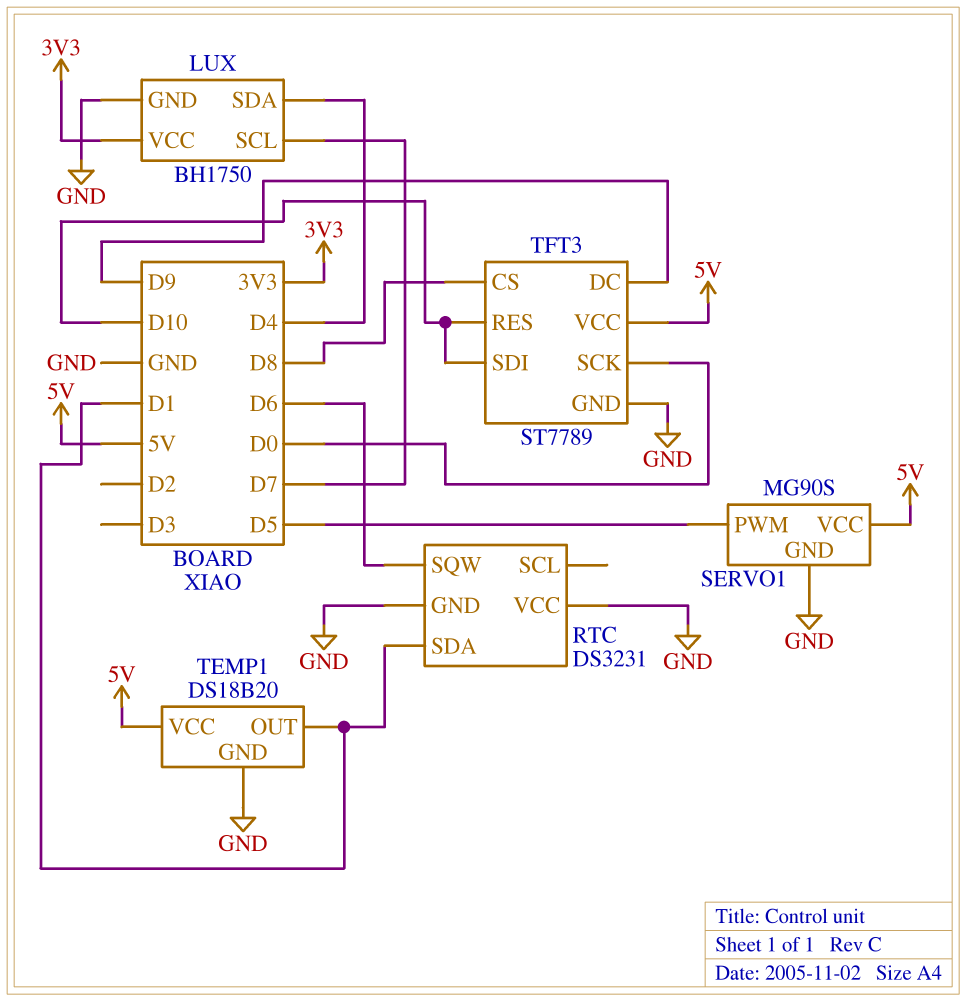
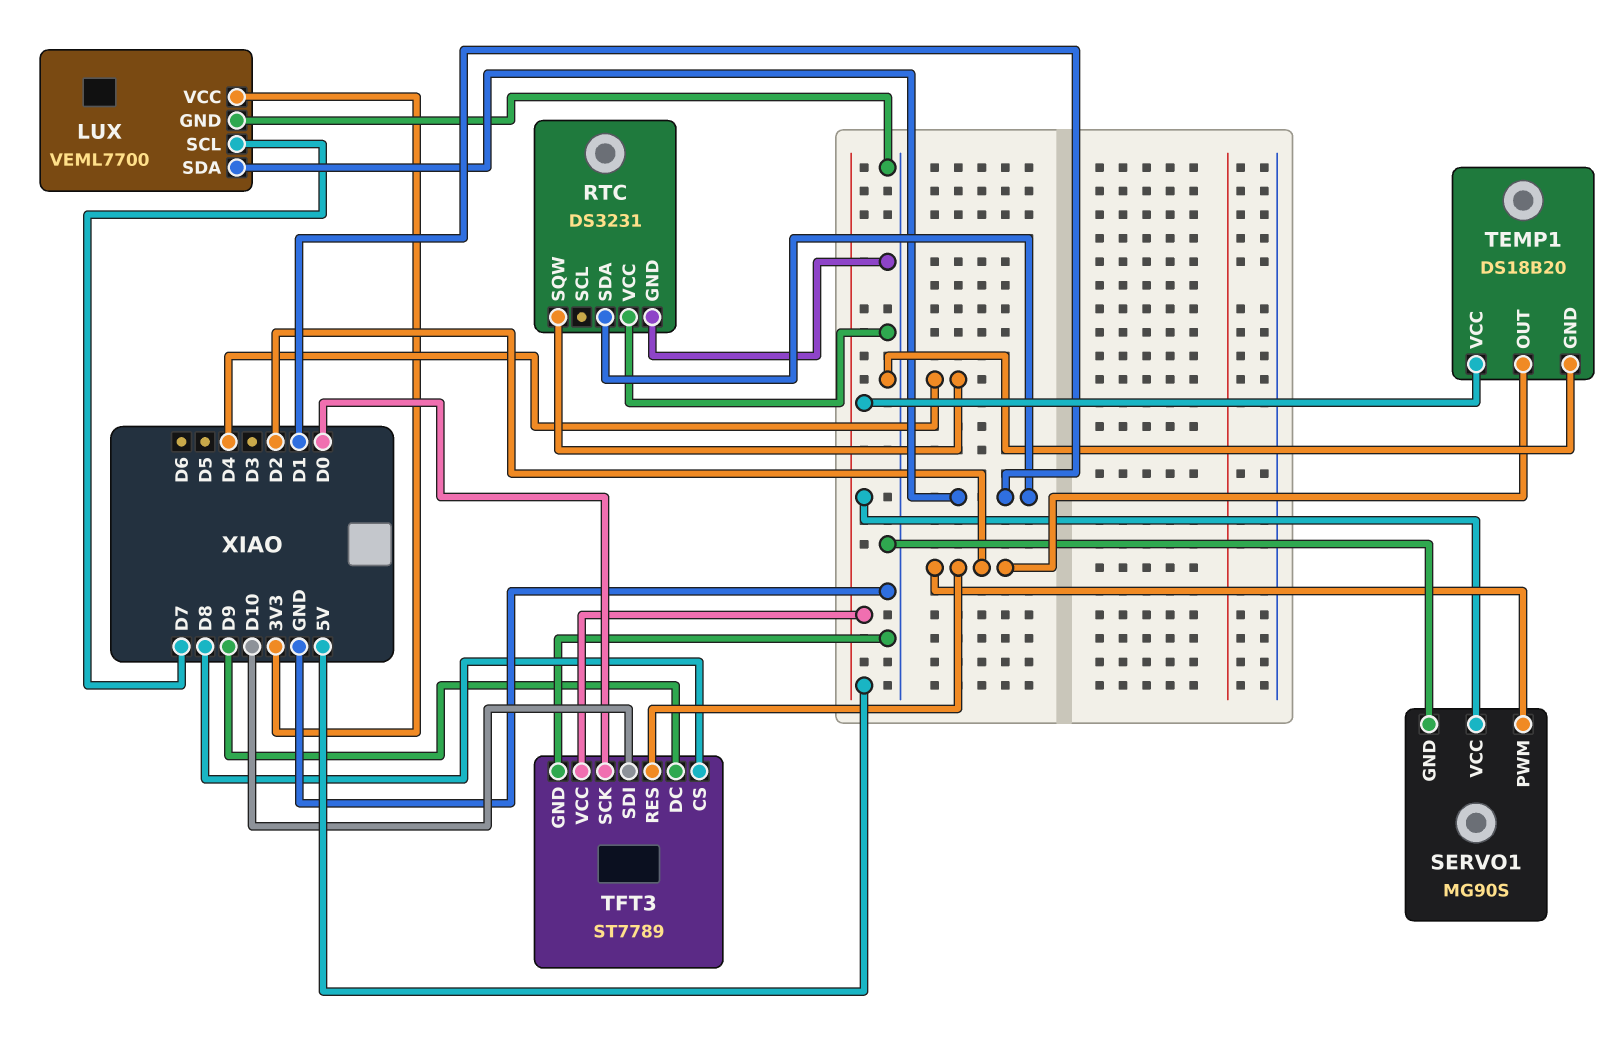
LUX: BH1750 -> VEML7700
LUX pin SDA: D4 -> D1
RTC pin SQW: D6 -> D4
SERVO1 pin PWM: D5 -> D2
TEMP1 pin OUT: D1 -> D2
TFT3 pin RES: D10 -> D2

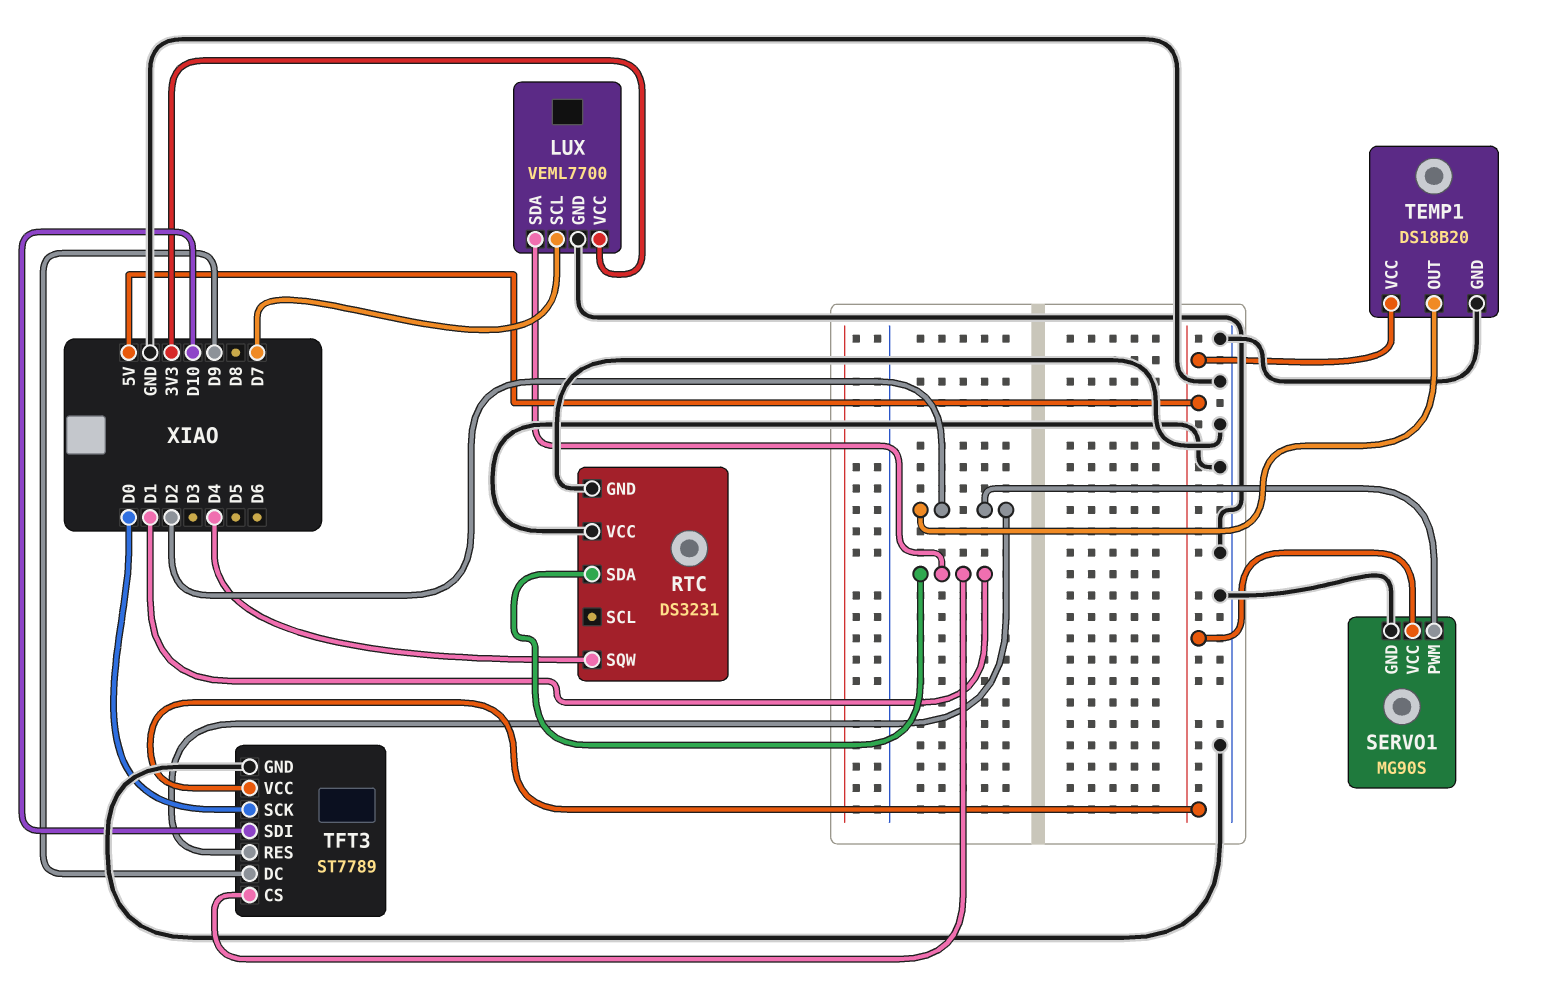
TFT3 pin CS: D8 -> D1

